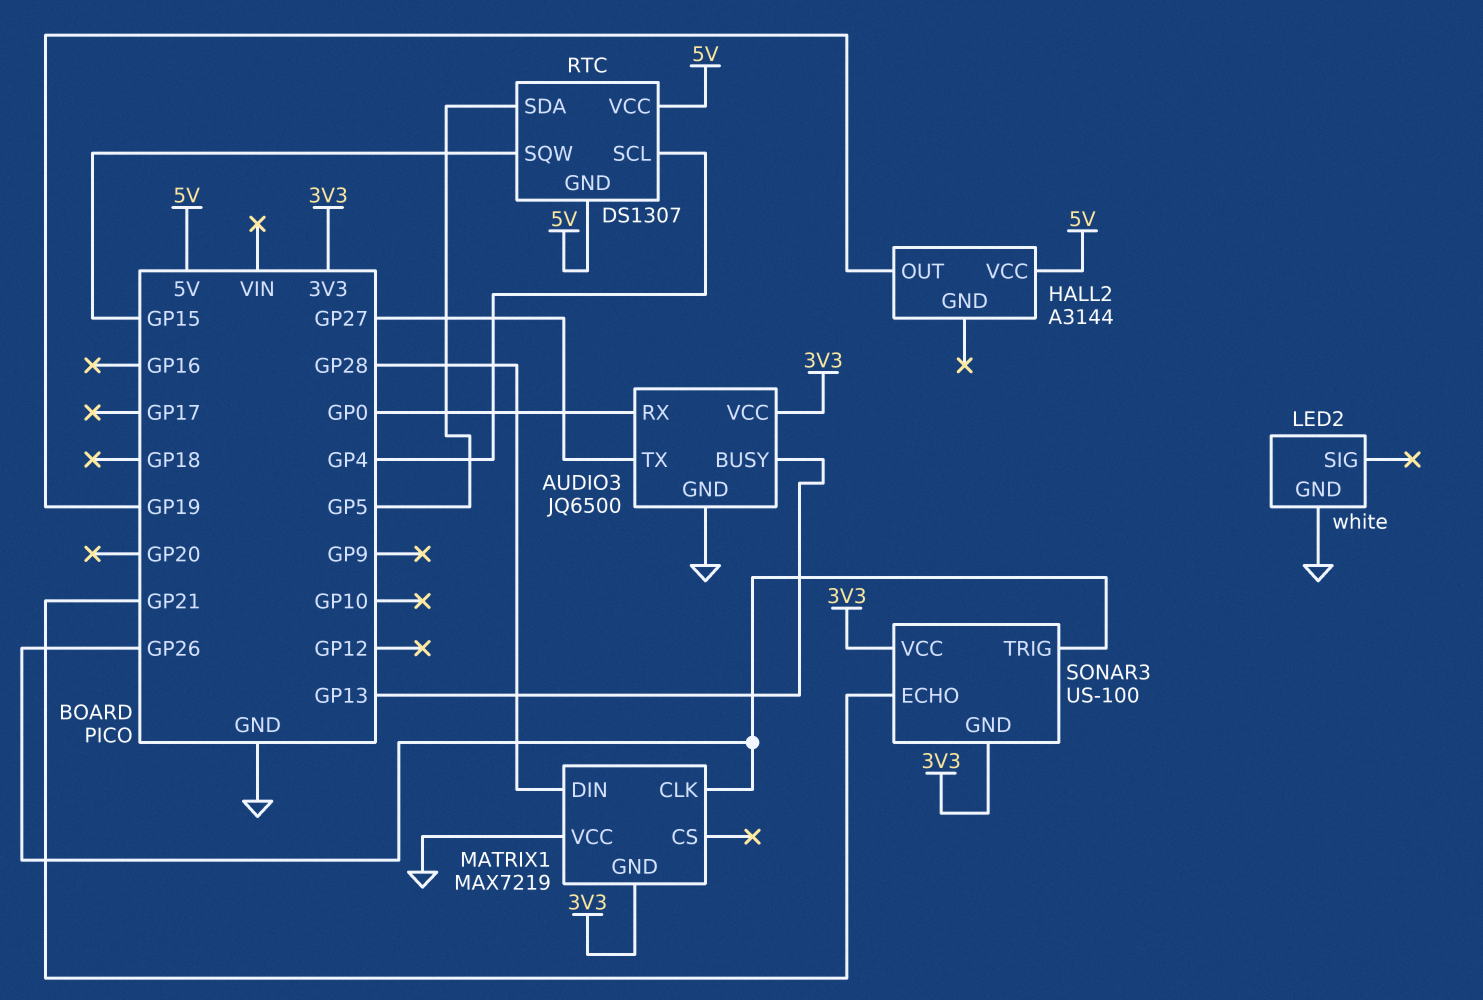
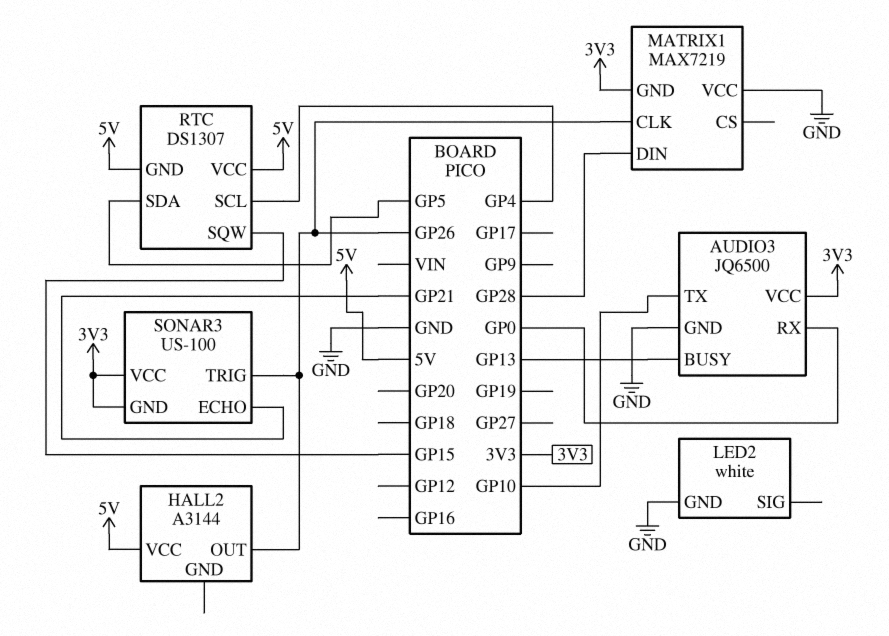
AUDIO3 pin TX: GP27 -> GP10
HALL2 pin OUT: GP19 -> GP26

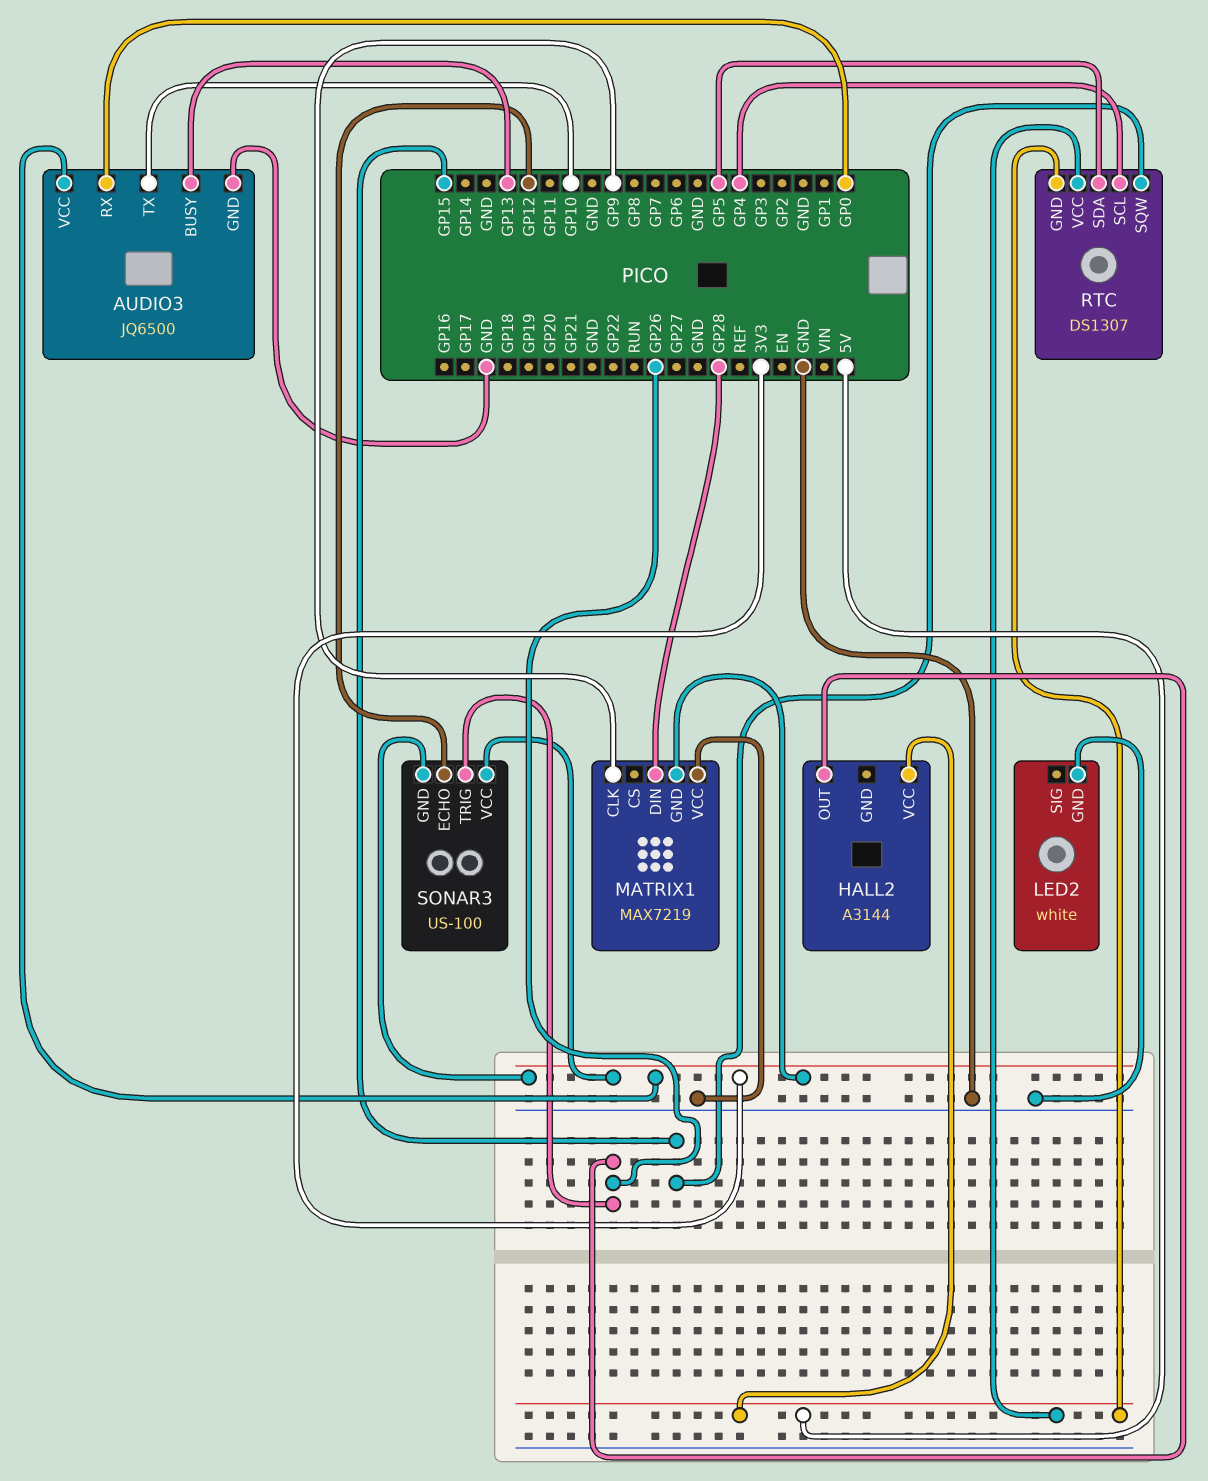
MATRIX1 pin CLK: GP26 -> GP9
SONAR3 pin ECHO: GP21 -> GP12

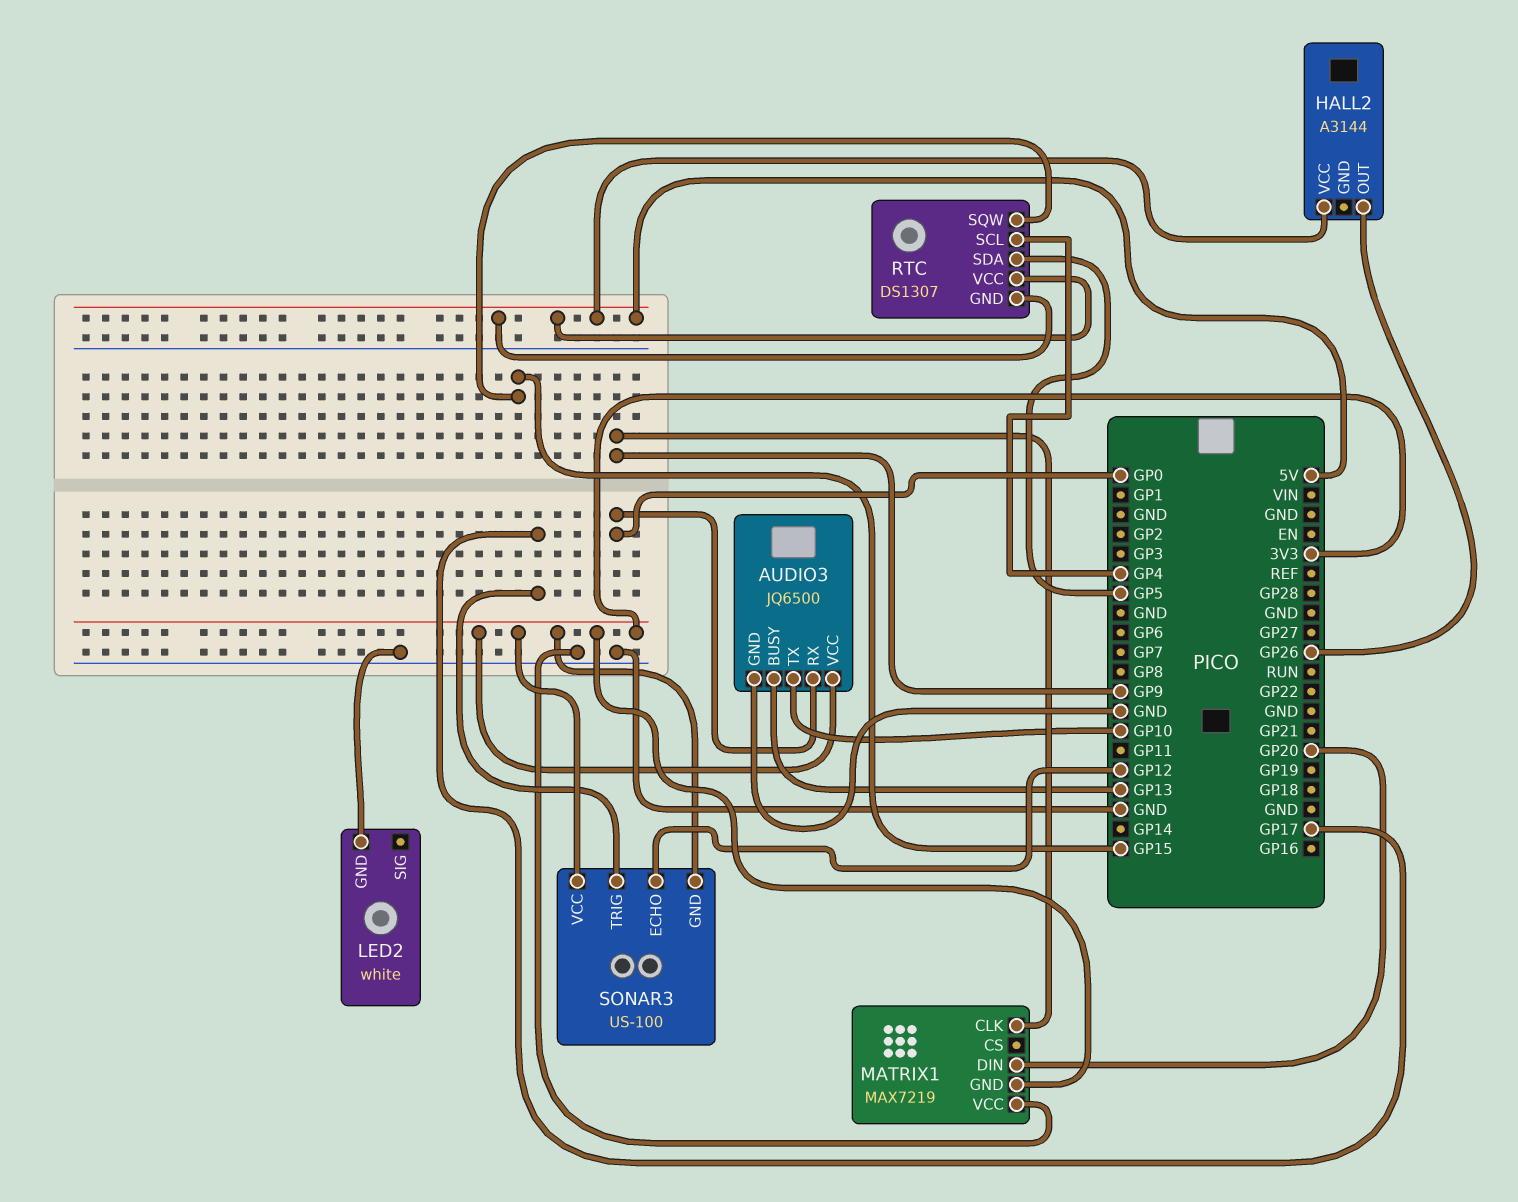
MATRIX1 pin DIN: GP28 -> GP20
SONAR3 pin TRIG: GP26 -> GP17

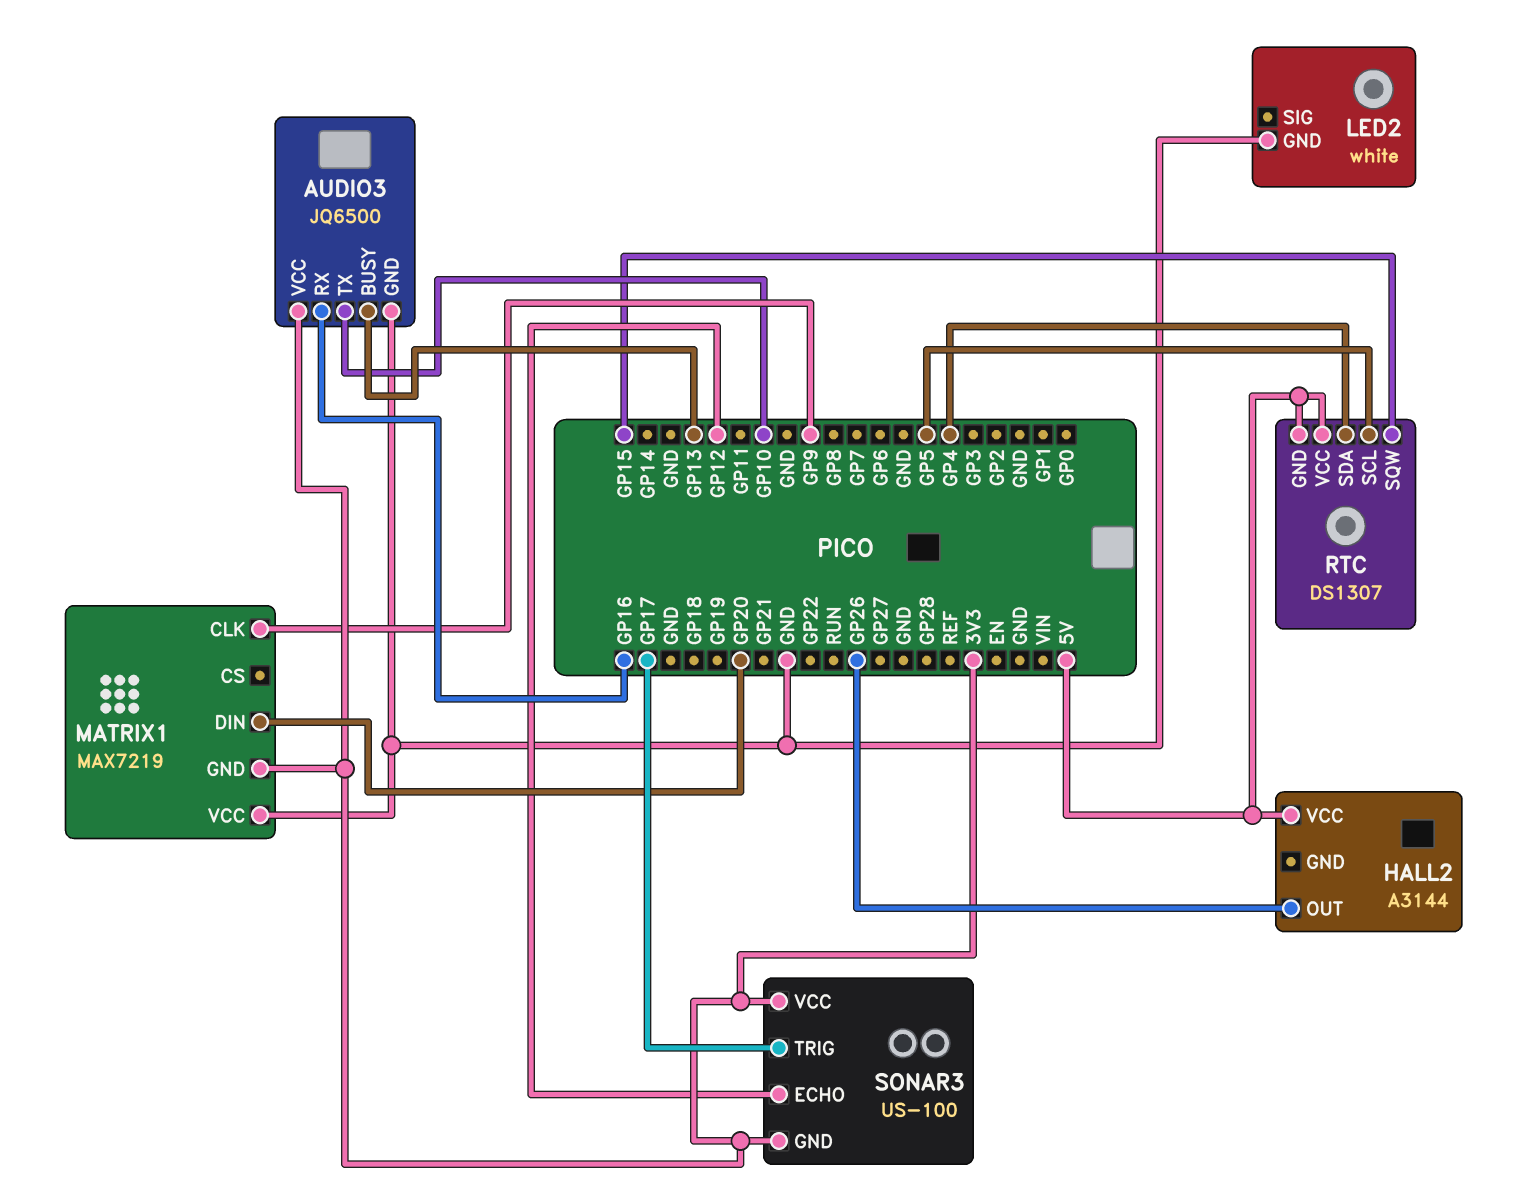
AUDIO3 pin RX: GP0 -> GP16
RTC pin SCL: GP4 -> GP5
RTC pin SDA: GP5 -> GP4

